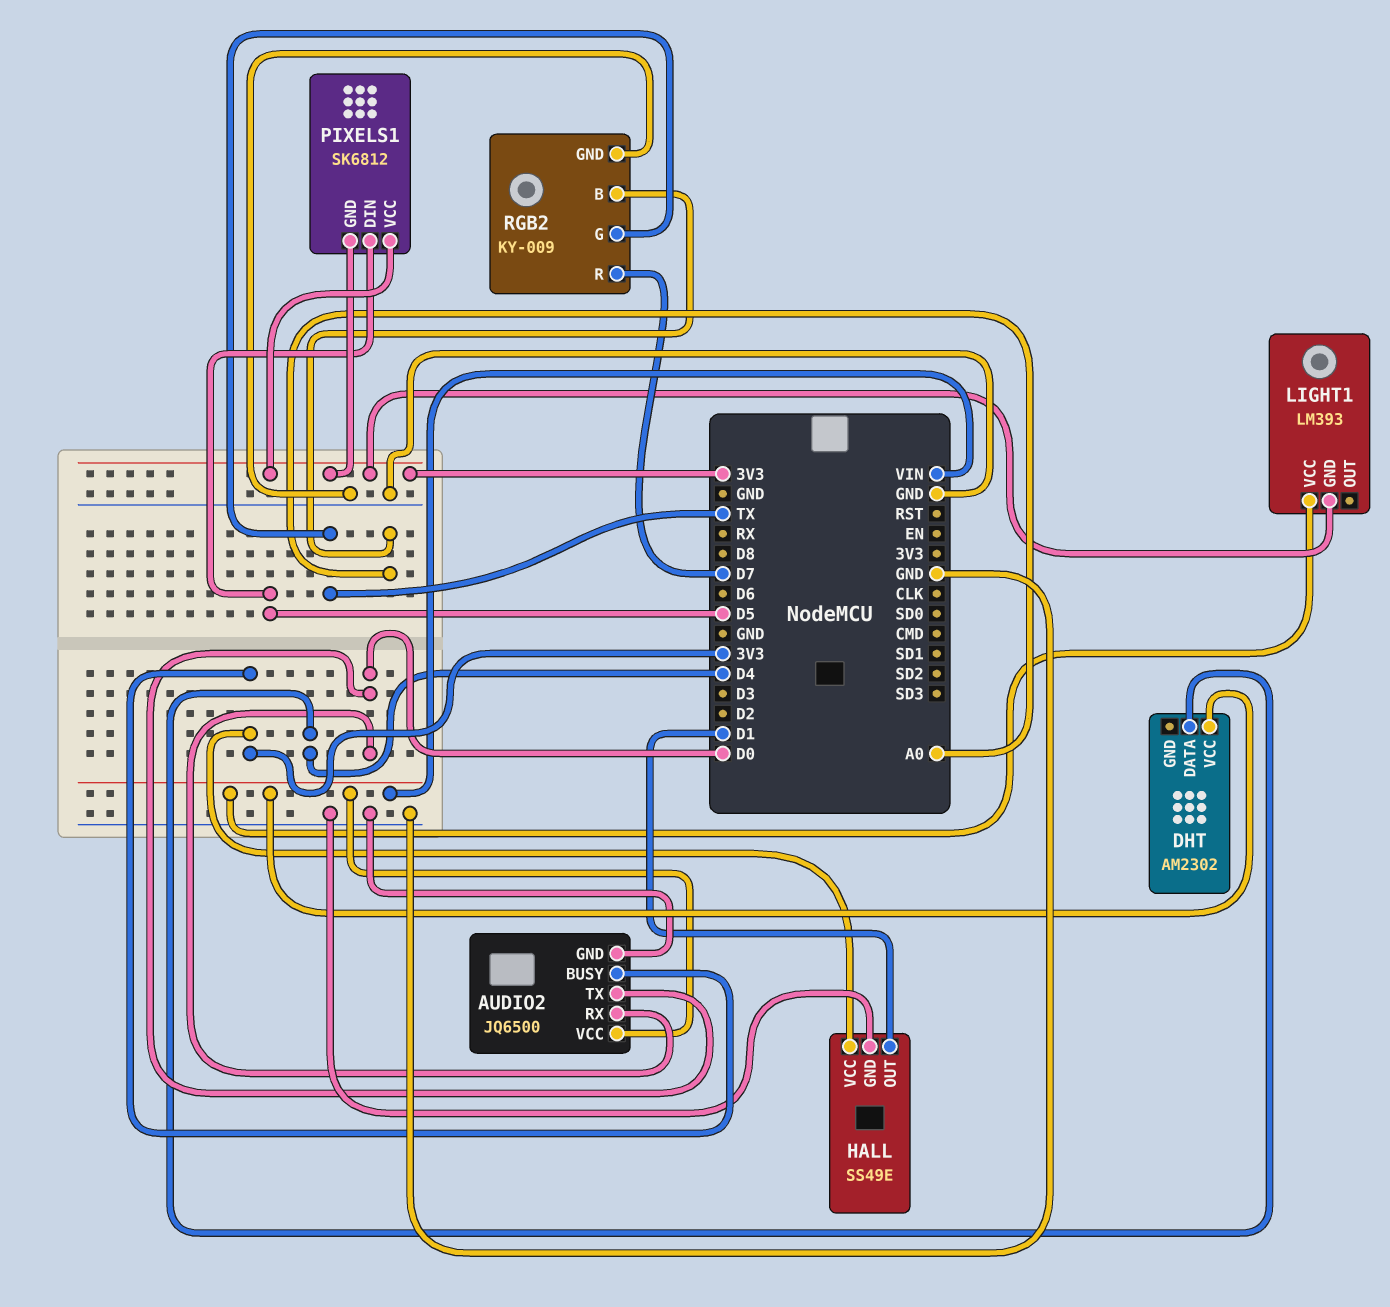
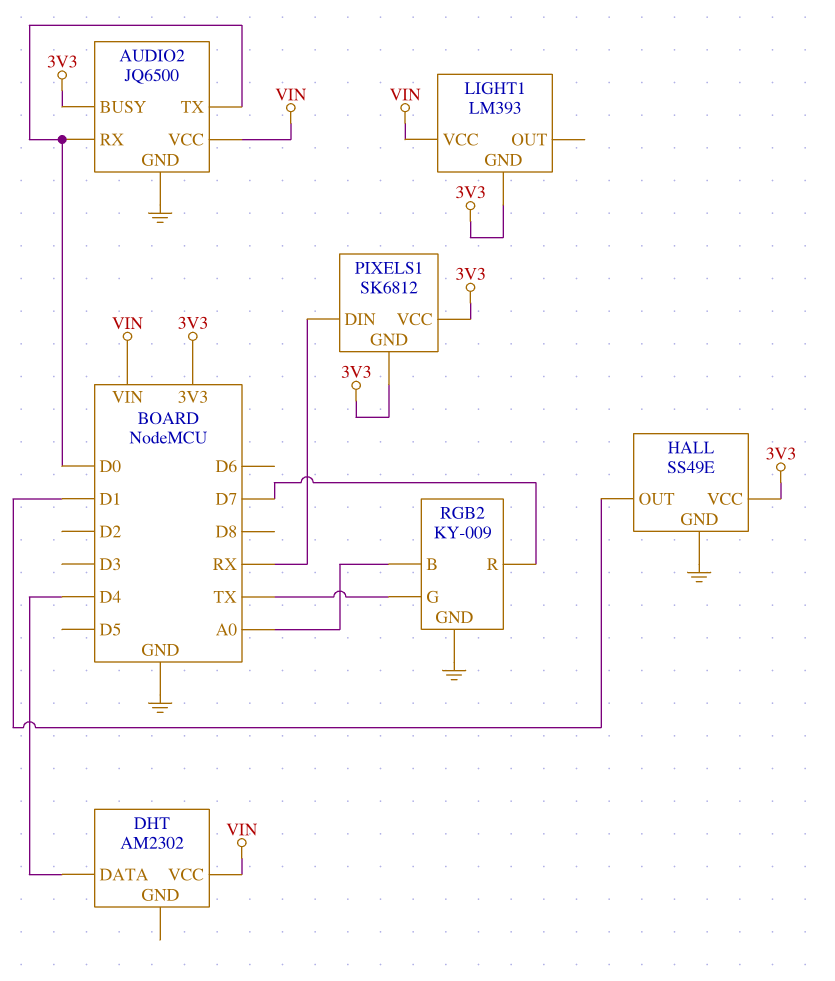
PIXELS1 pin DIN: D5 -> RX

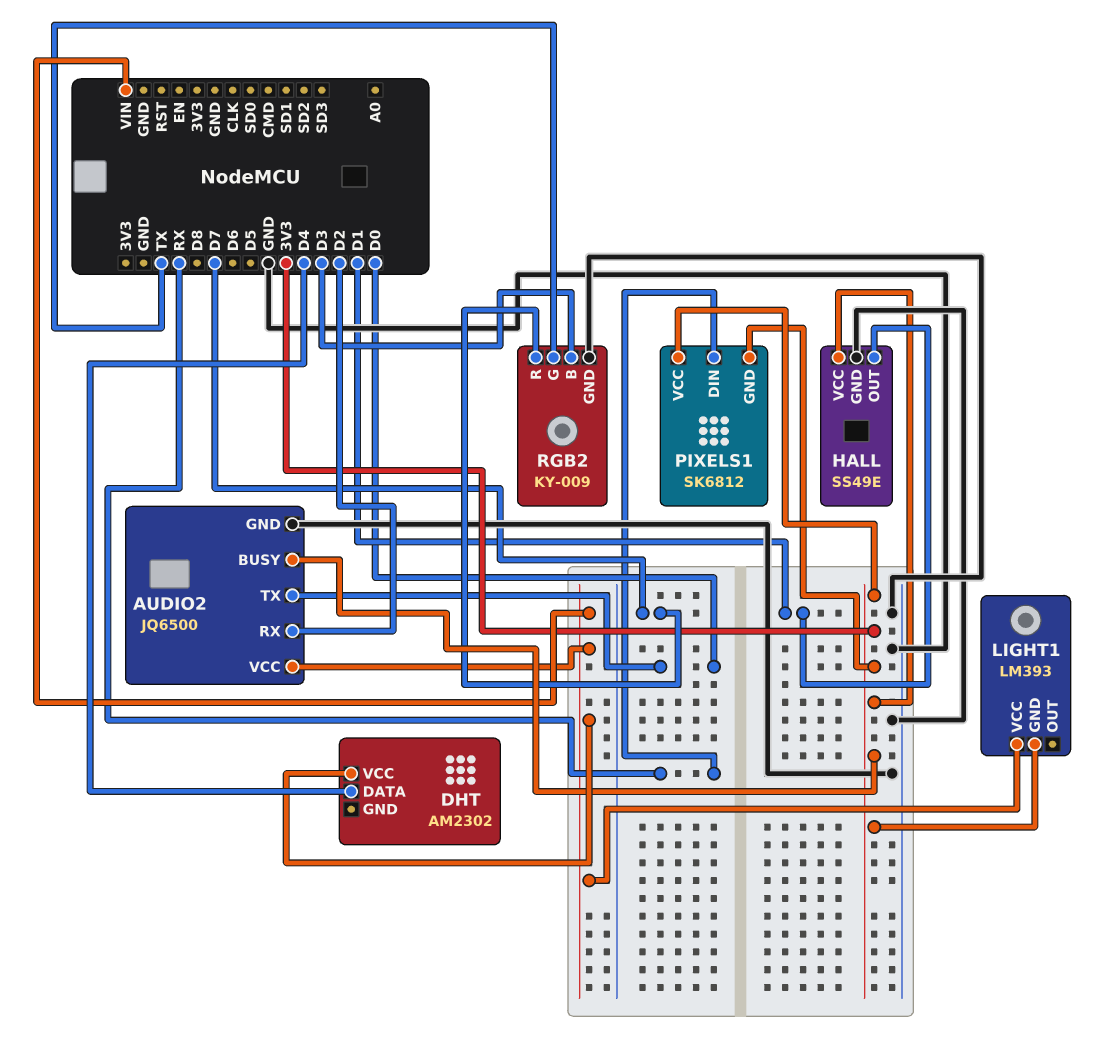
AUDIO2 pin RX: D0 -> D2
RGB2 pin B: A0 -> D3

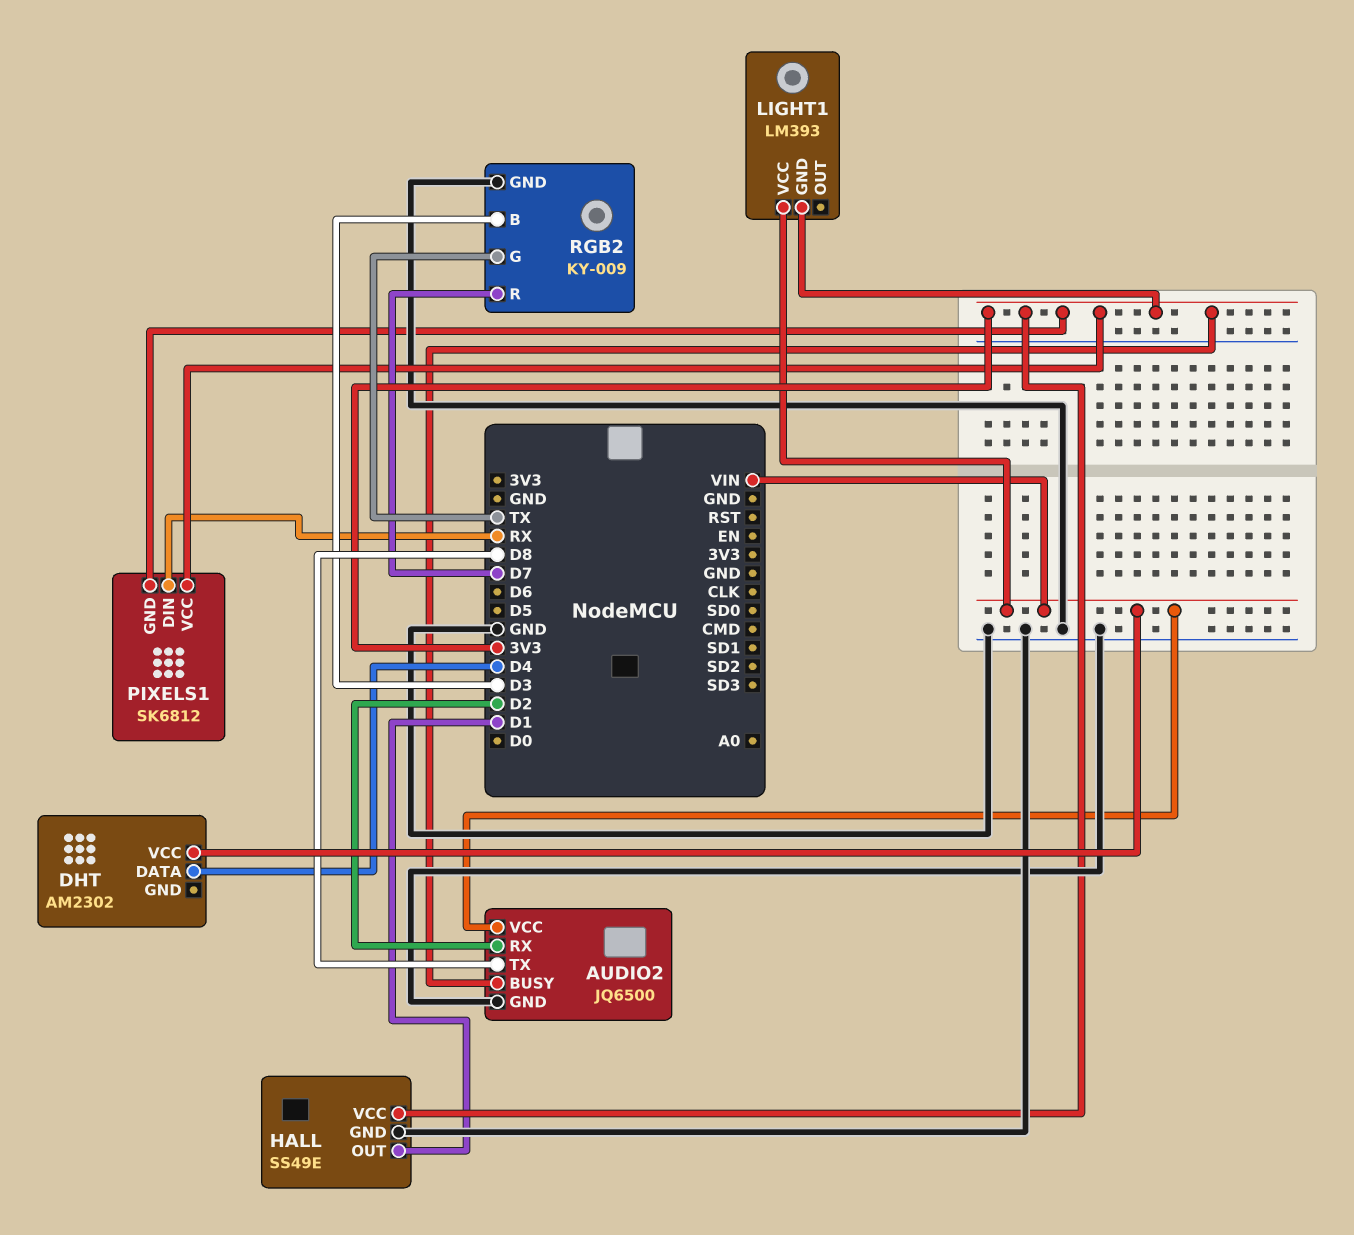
AUDIO2 pin TX: D0 -> D8

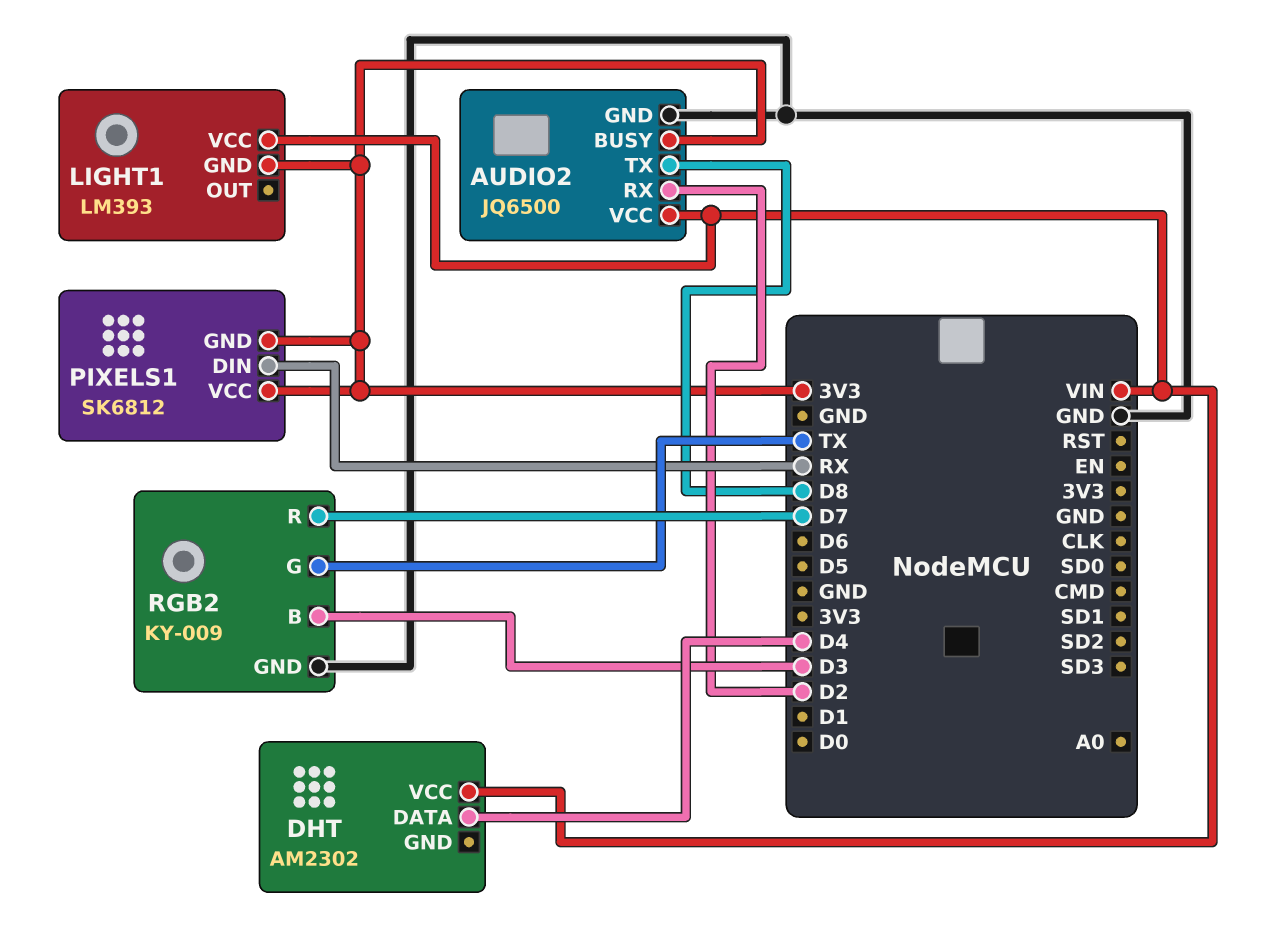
HALL: SS49E -> none
HALL pin GND: GND -> none
HALL pin OUT: D1 -> none
HALL pin VCC: 3V3 -> none

